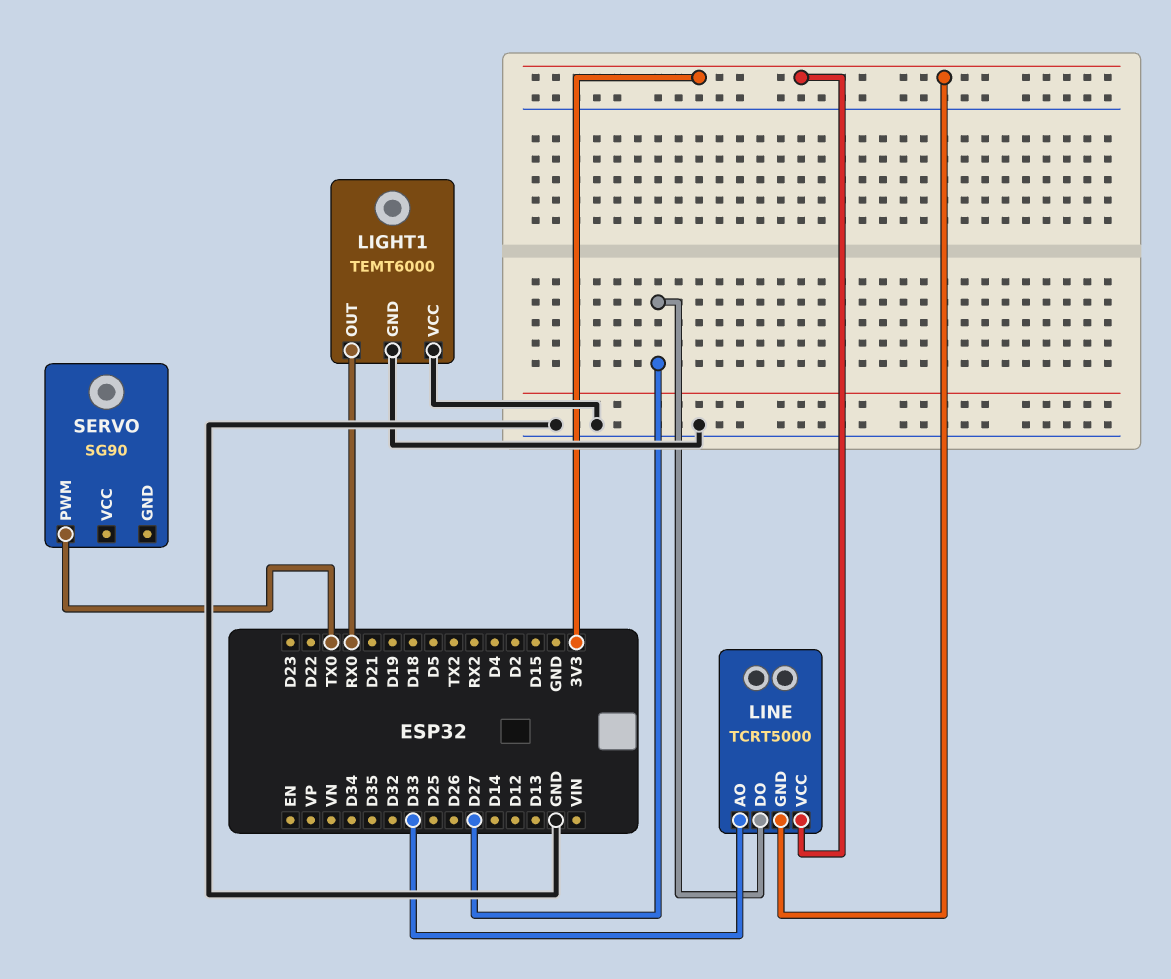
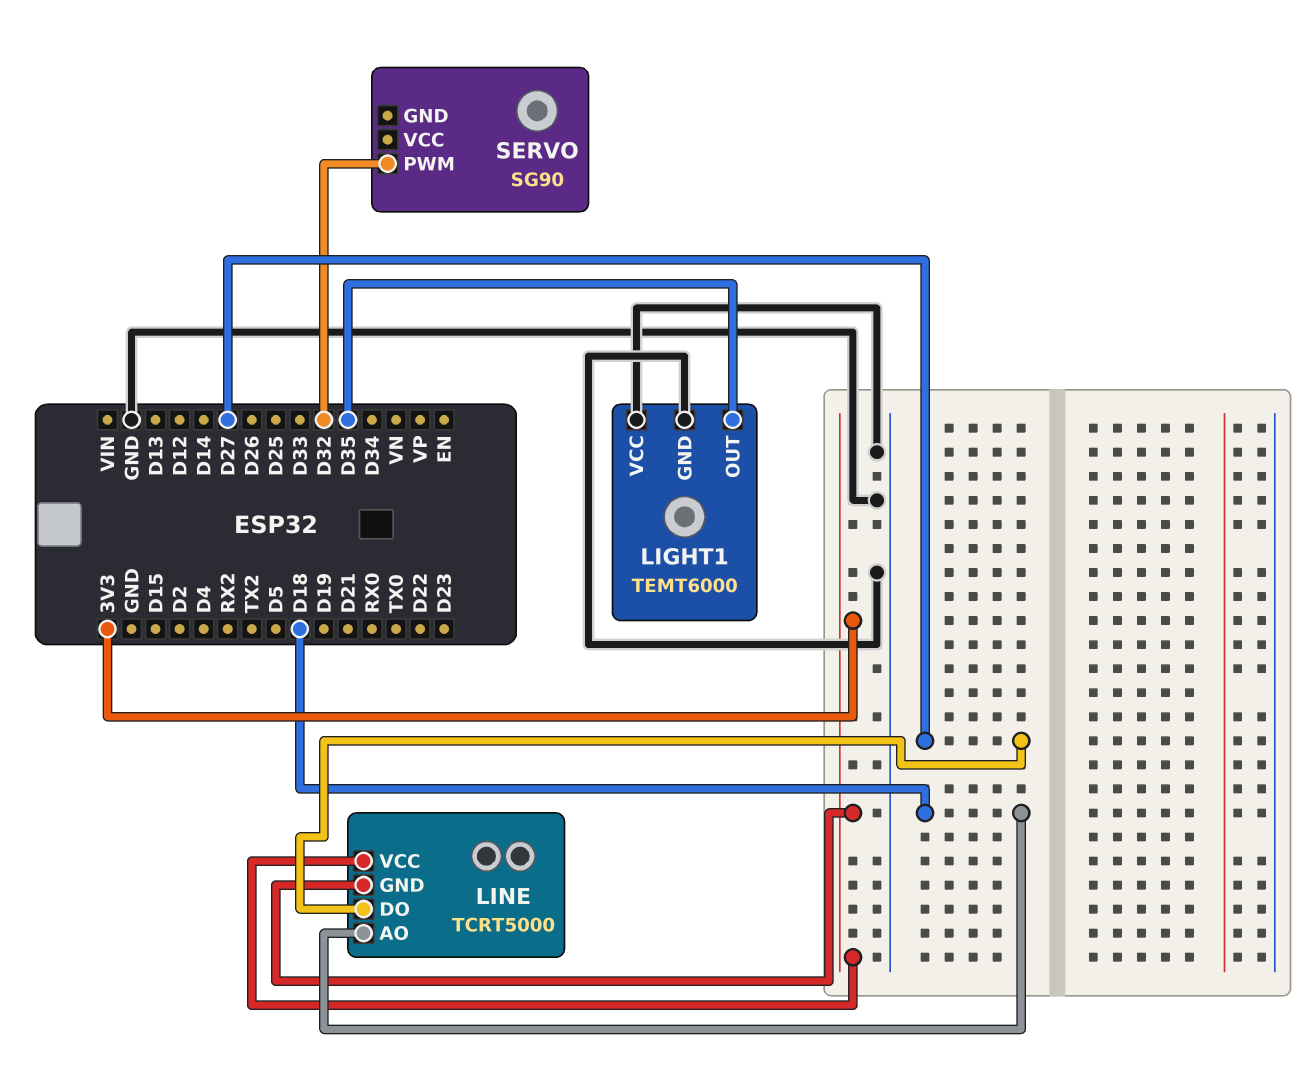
LIGHT1 pin OUT: RX0 -> D35
LINE pin AO: D33 -> D18
SERVO pin PWM: TX0 -> D32

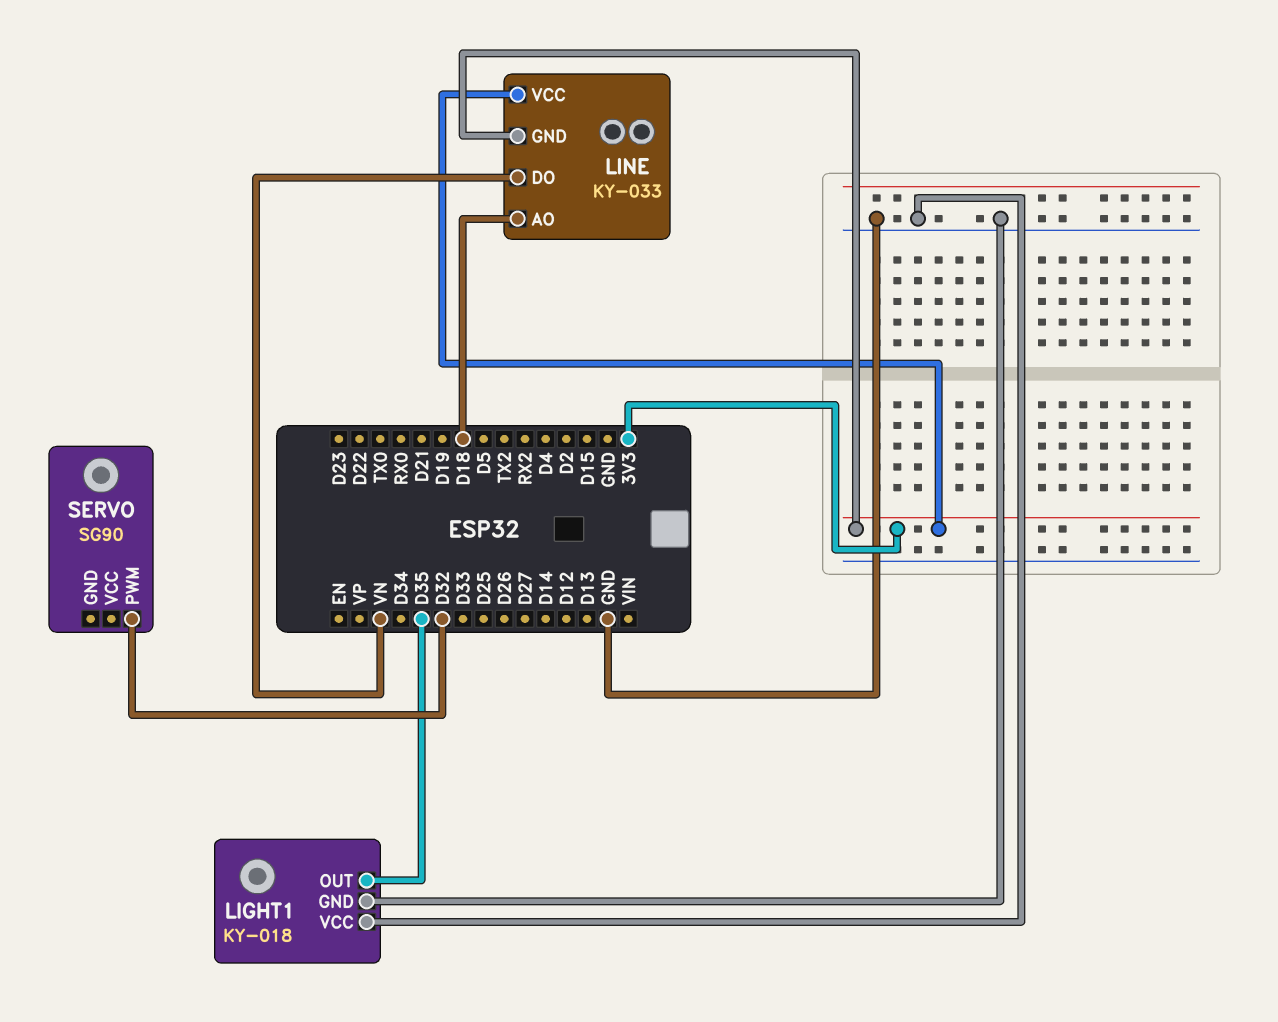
LIGHT1: TEMT6000 -> KY-018
LINE: TCRT5000 -> KY-033
LINE pin DO: D27 -> VN

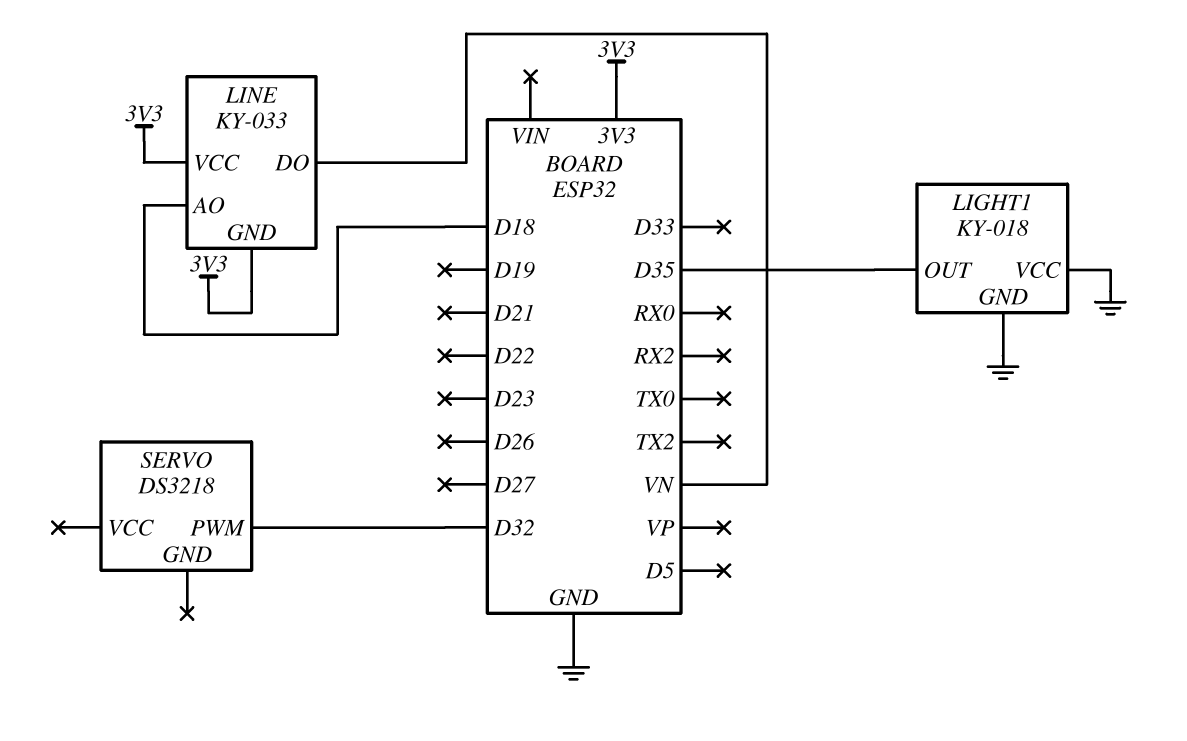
SERVO: SG90 -> DS3218

